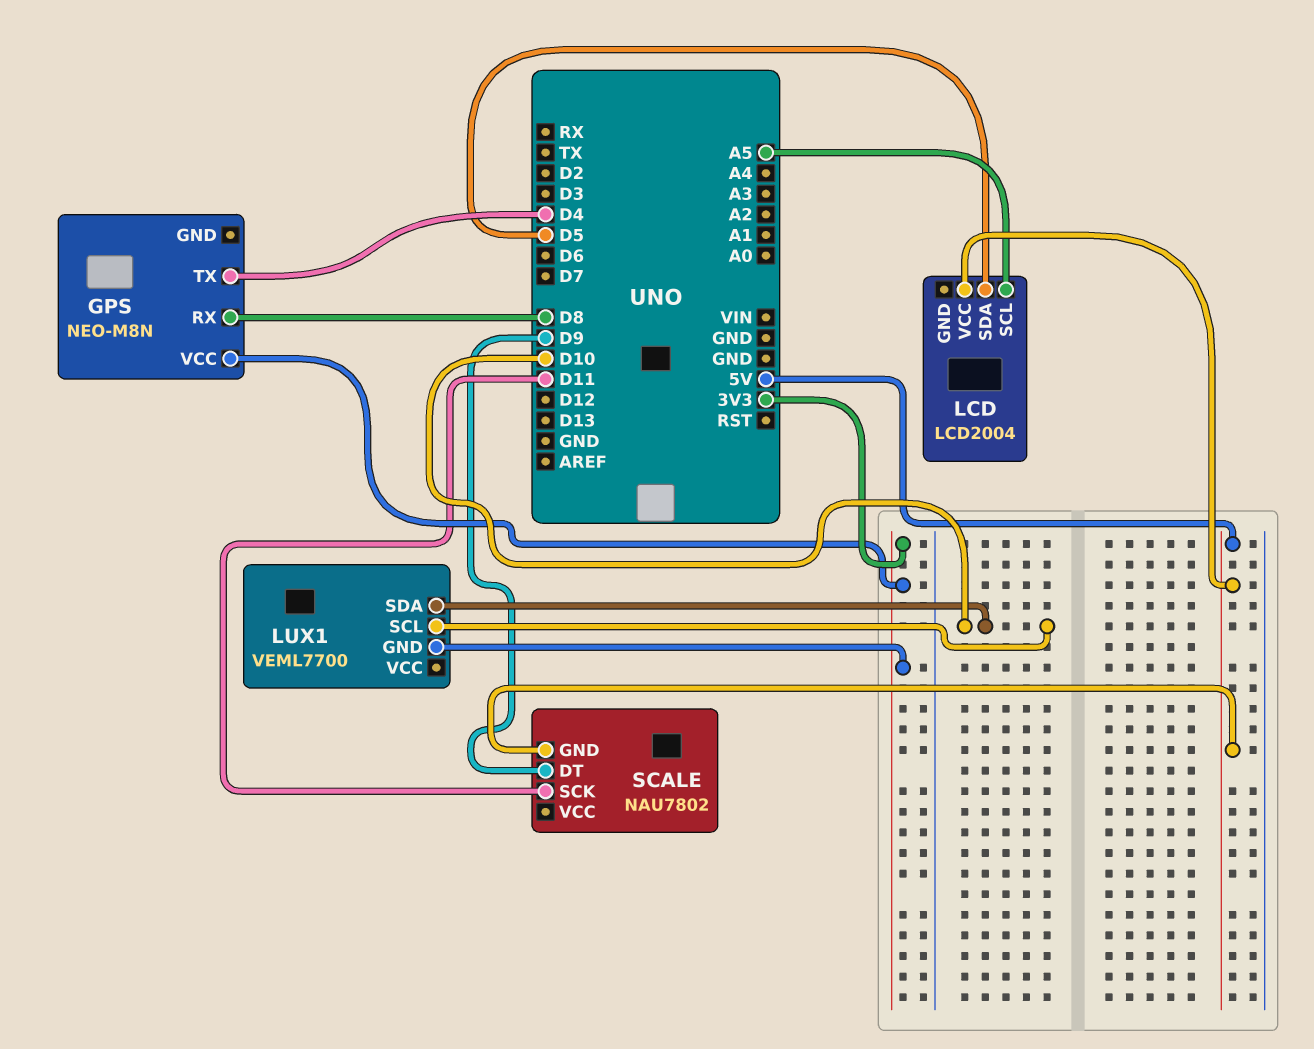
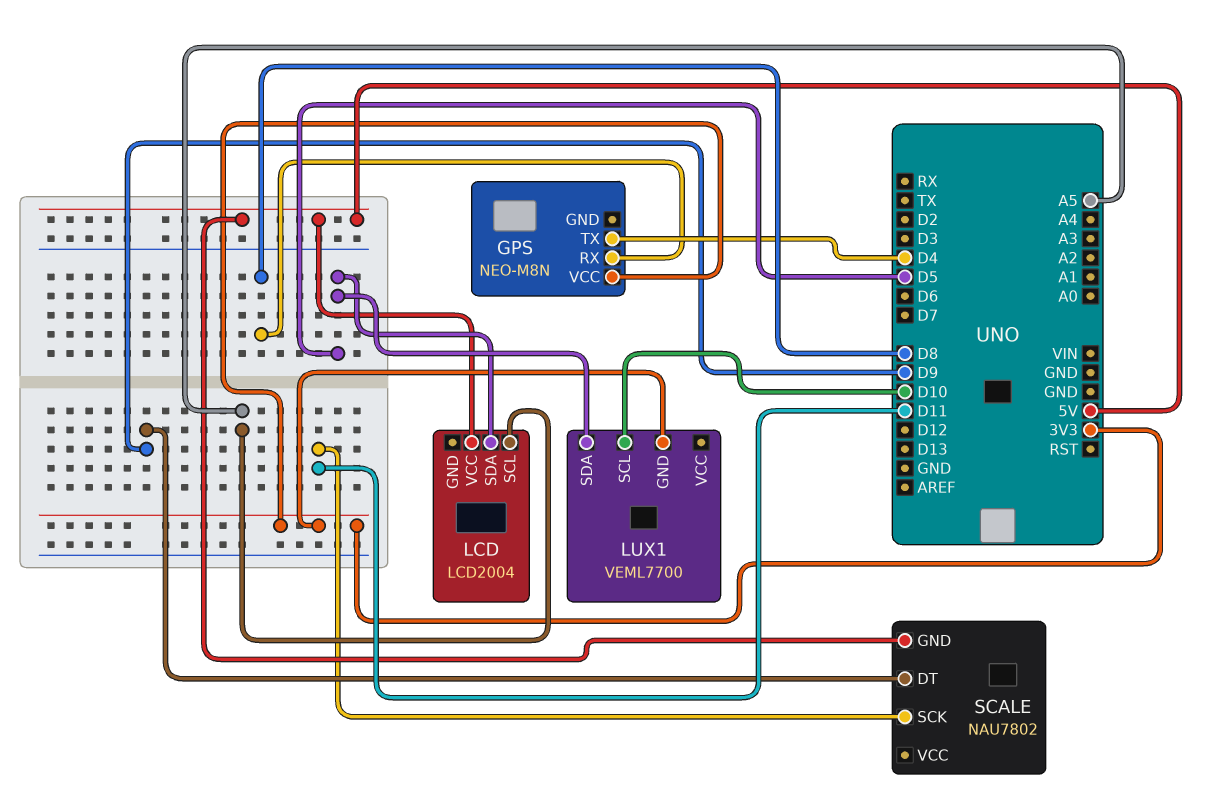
LUX1 pin SDA: D10 -> D5

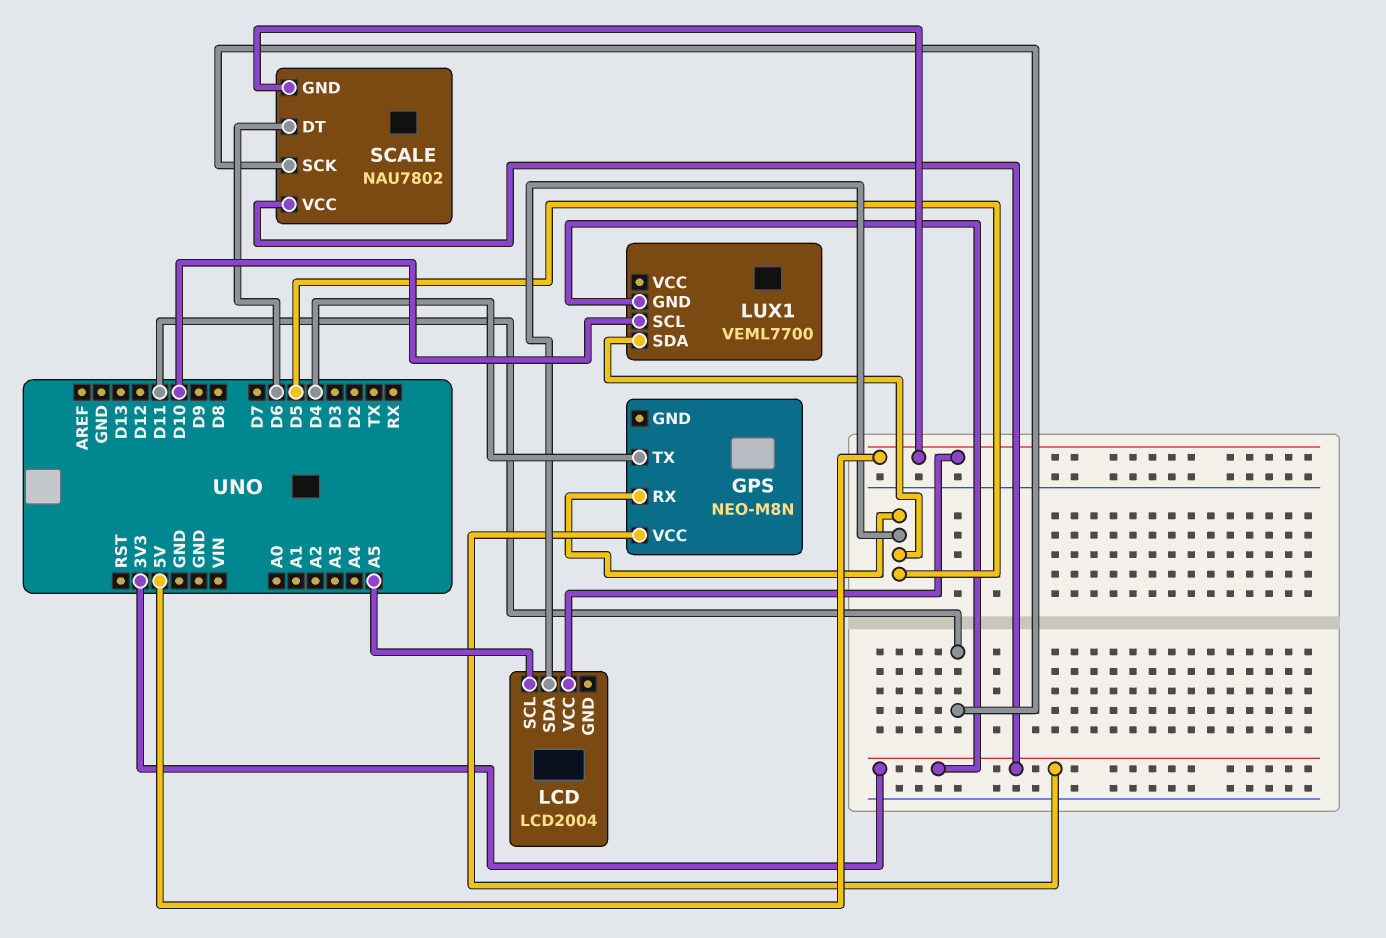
GPS pin RX: D8 -> D5
SCALE pin DT: D9 -> D6
SCALE pin VCC: none -> 3V3

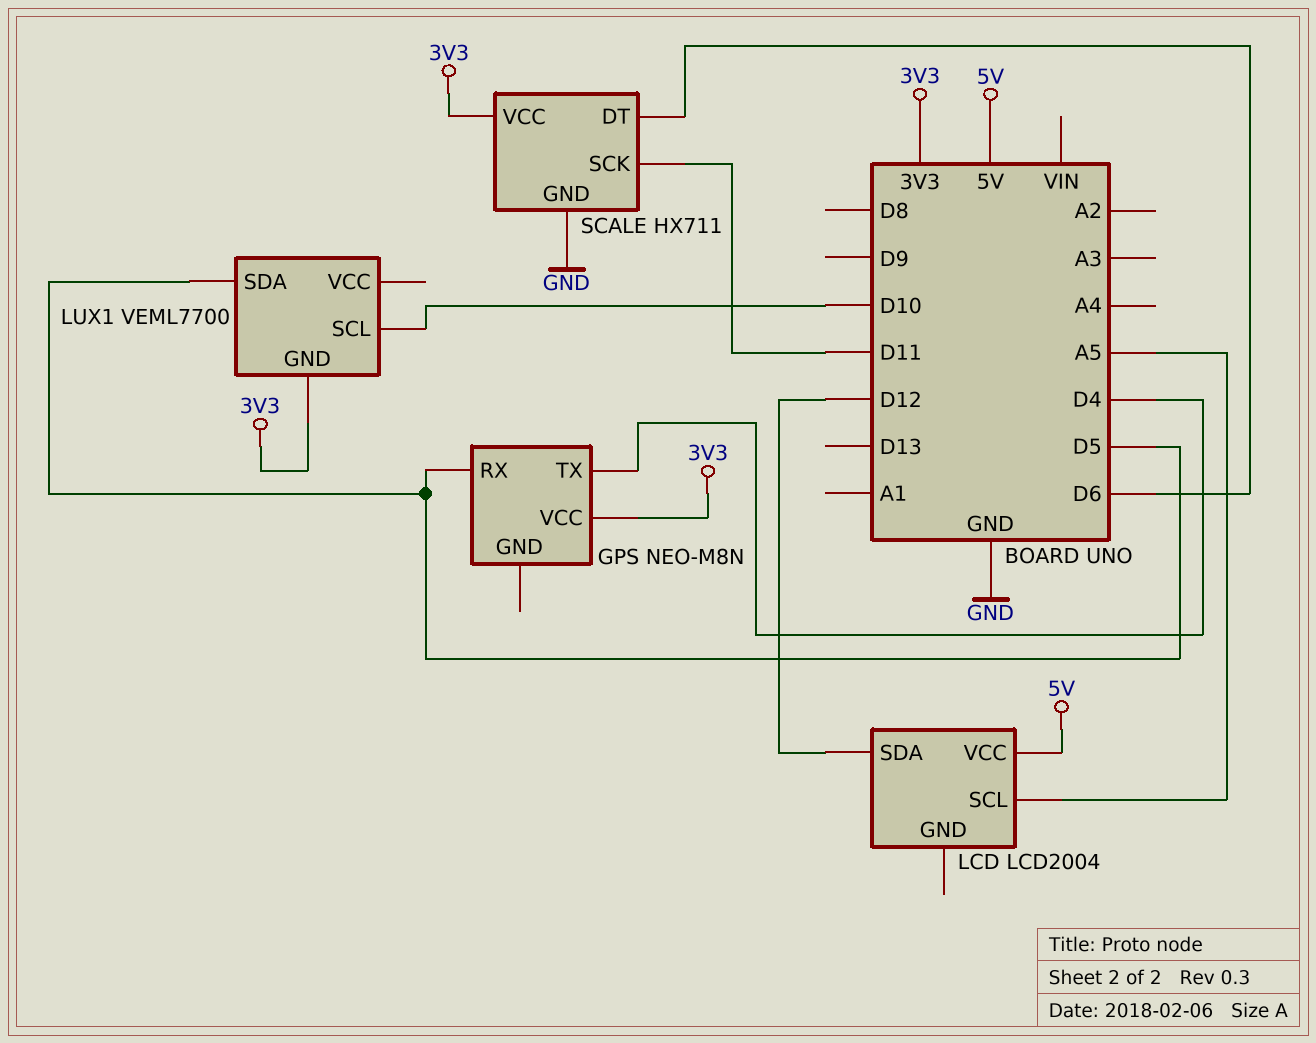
LCD pin SDA: D5 -> D12
SCALE: NAU7802 -> HX711
SCALE pin GND: 5V -> GND

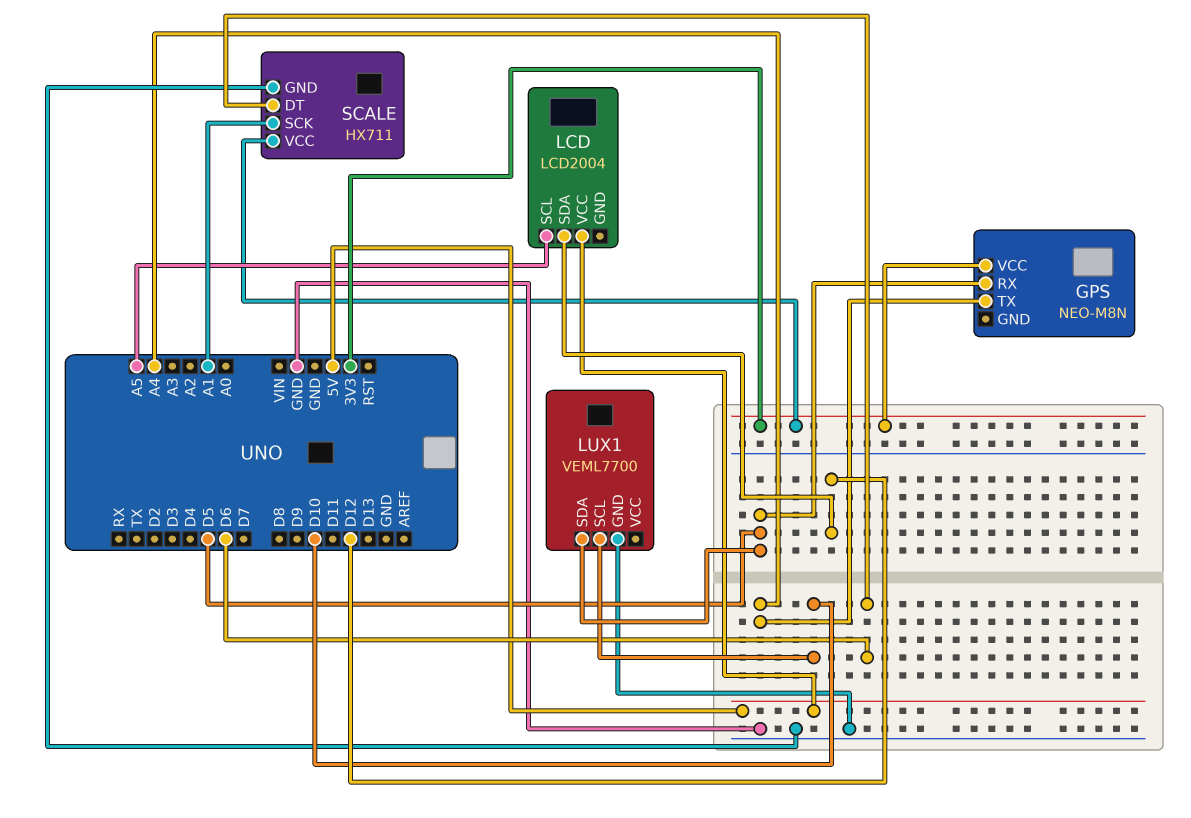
GPS pin TX: D4 -> A4
LUX1 pin GND: 3V3 -> GND
SCALE pin SCK: D11 -> A1

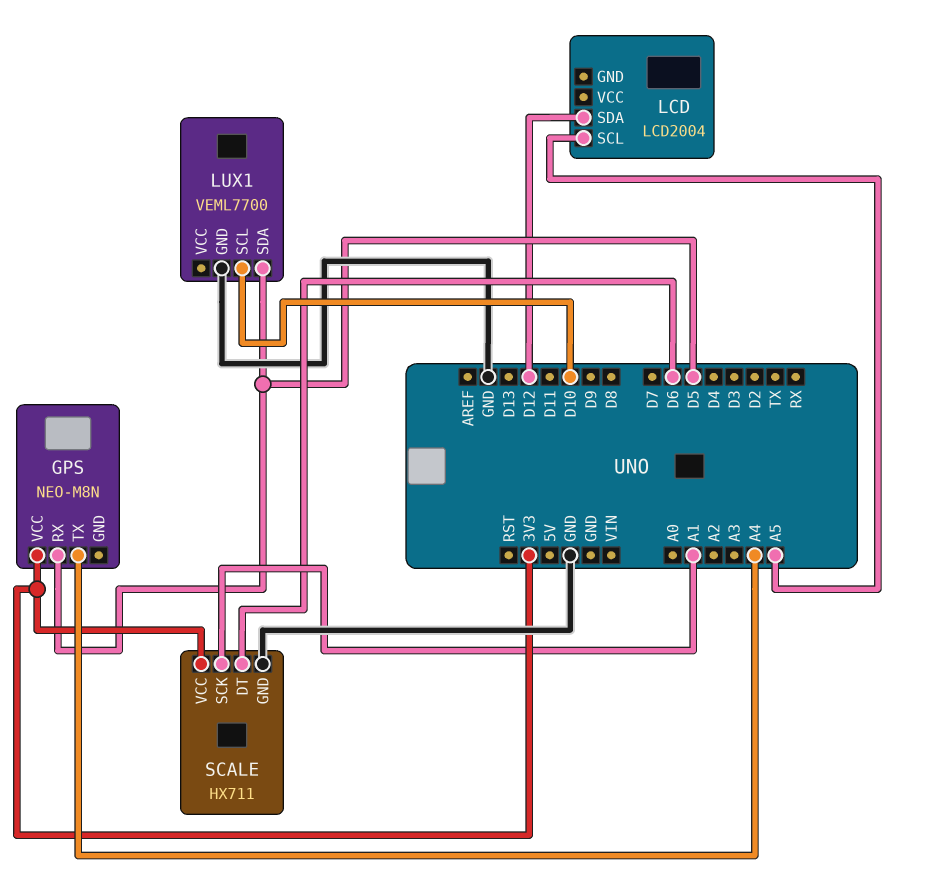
LCD pin VCC: 5V -> none

